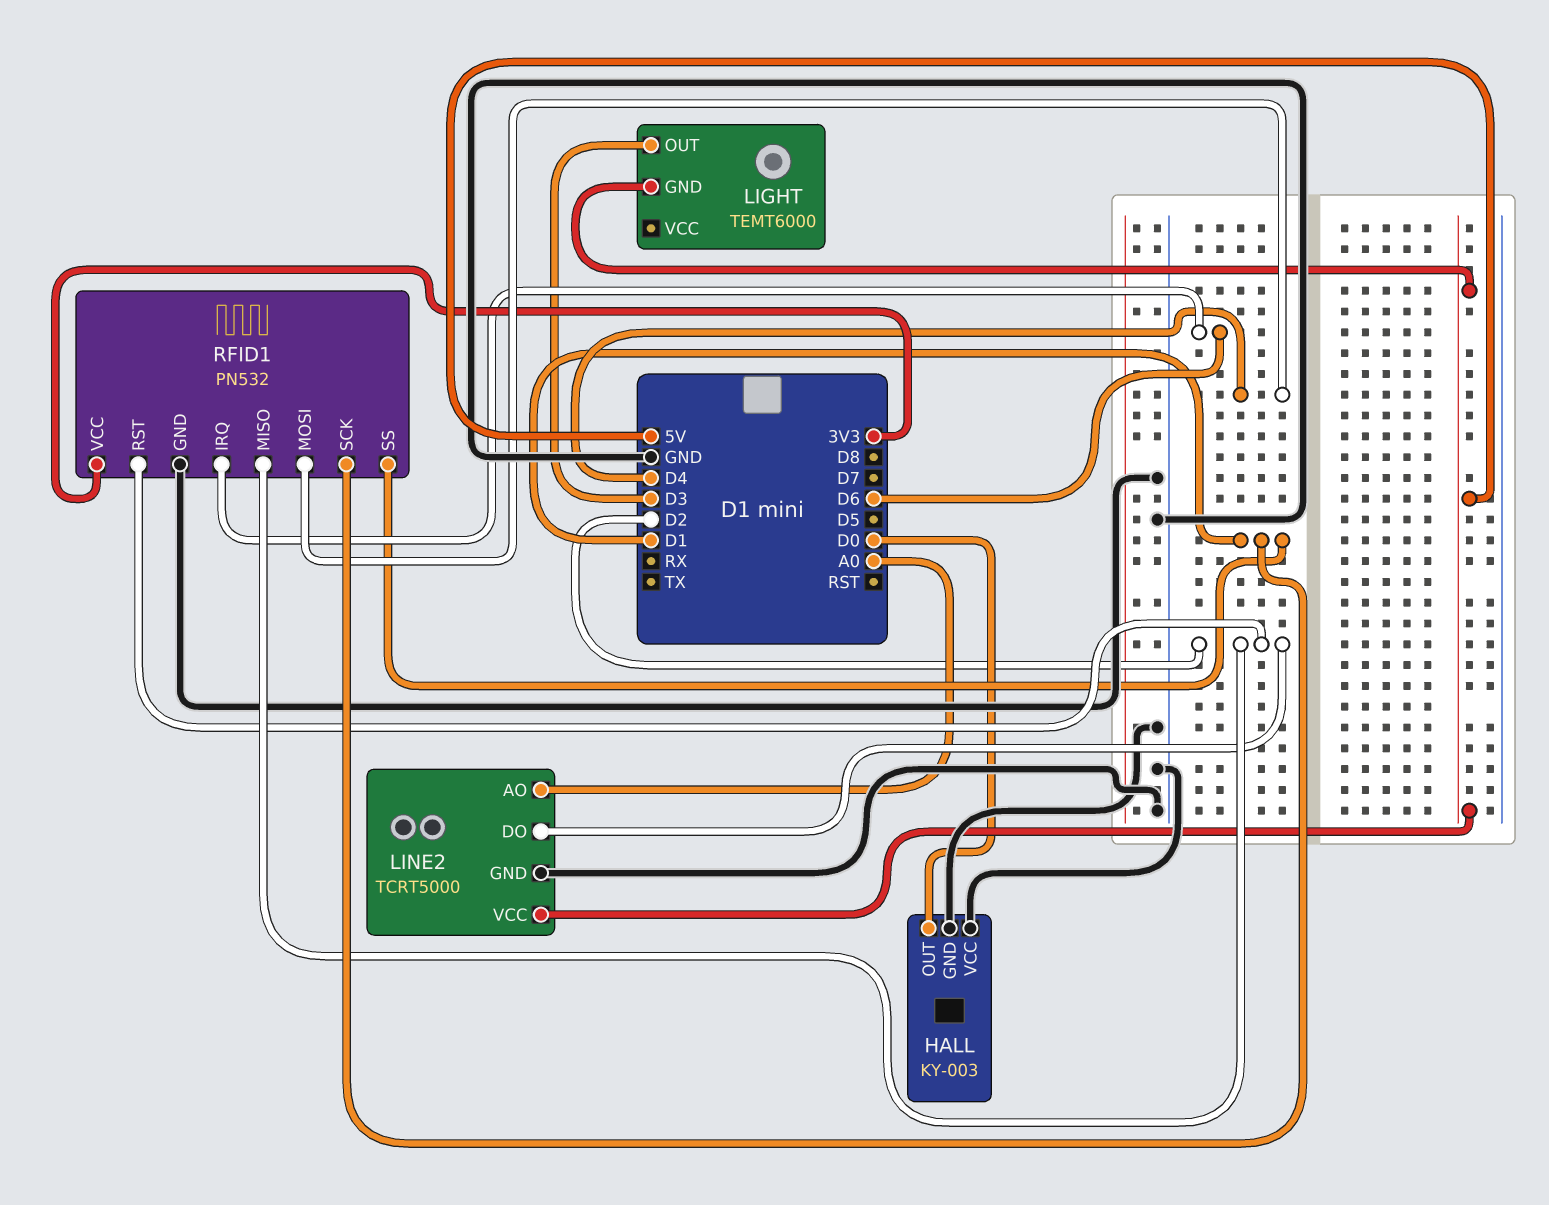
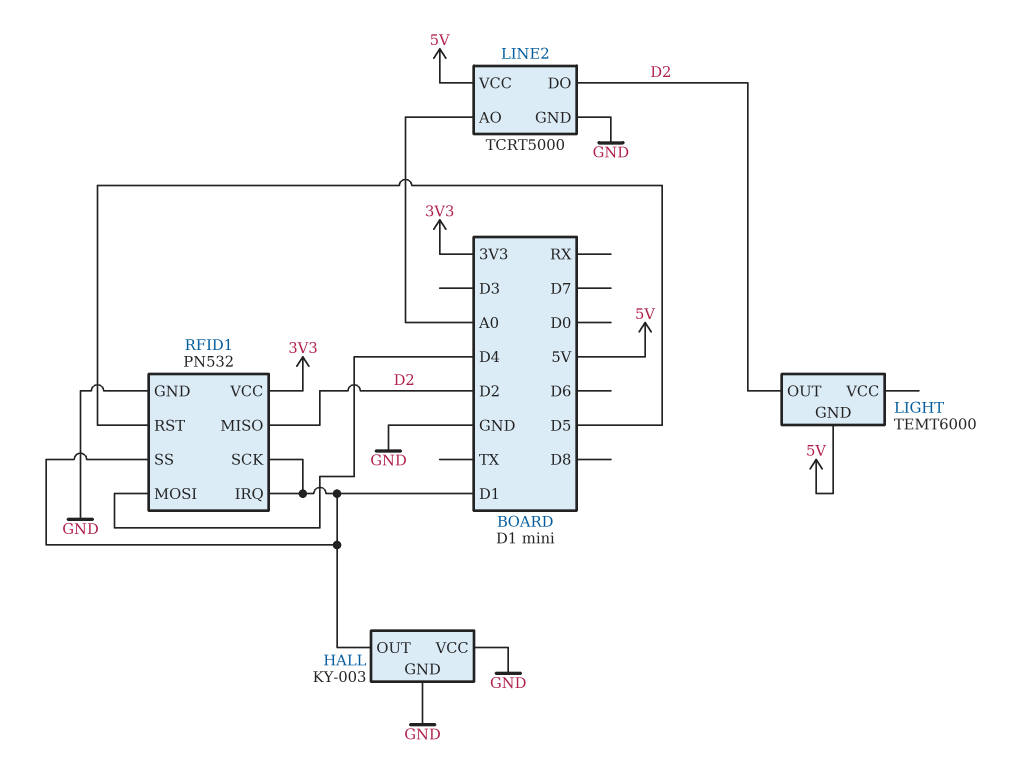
HALL pin OUT: D0 -> D1
LIGHT pin OUT: D3 -> D2
RFID1 pin IRQ: D6 -> D1
RFID1 pin RST: D2 -> D5

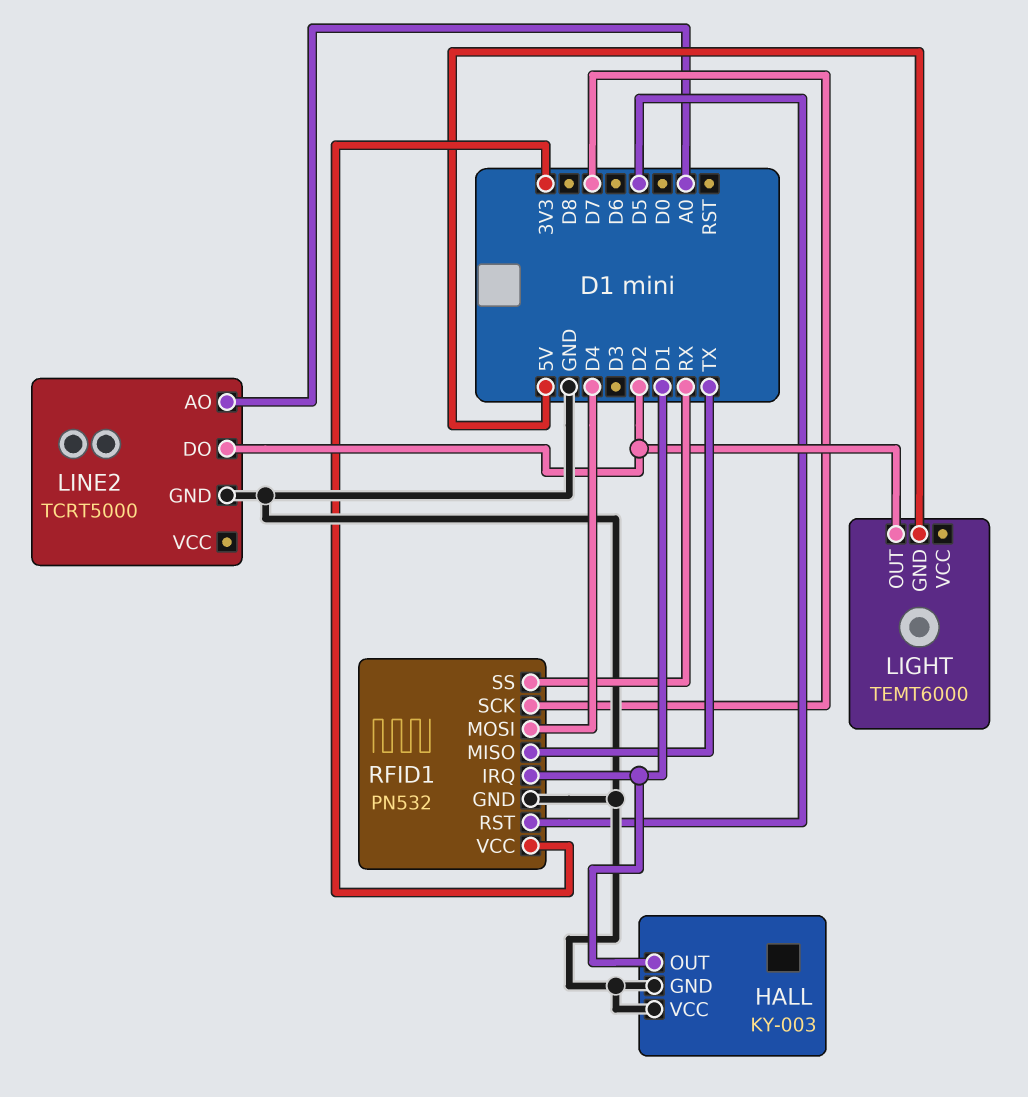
LINE2 pin VCC: 5V -> none
RFID1 pin MISO: D2 -> TX
RFID1 pin SCK: D1 -> D7
RFID1 pin SS: D1 -> RX

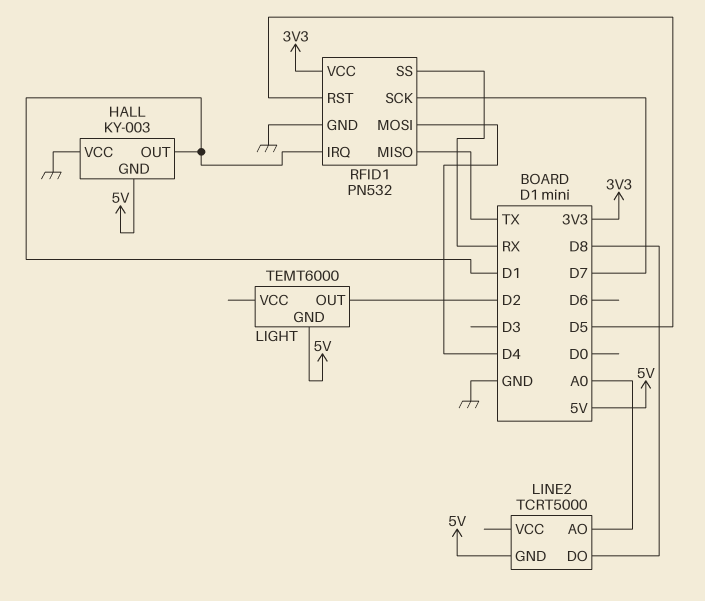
HALL pin GND: GND -> 5V
LINE2 pin DO: D2 -> D8
LINE2 pin GND: GND -> 5V

